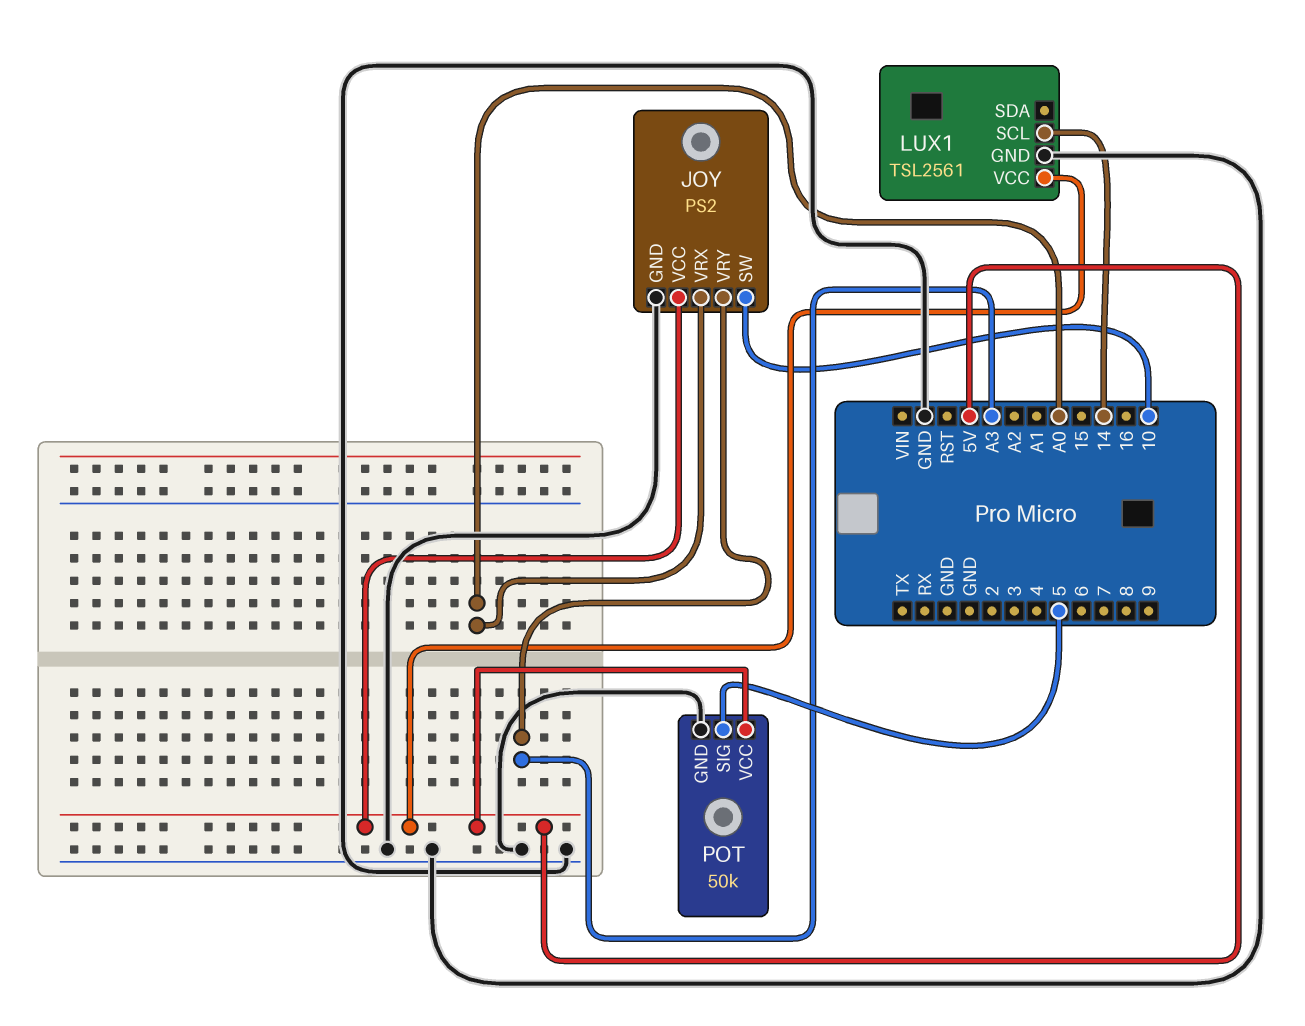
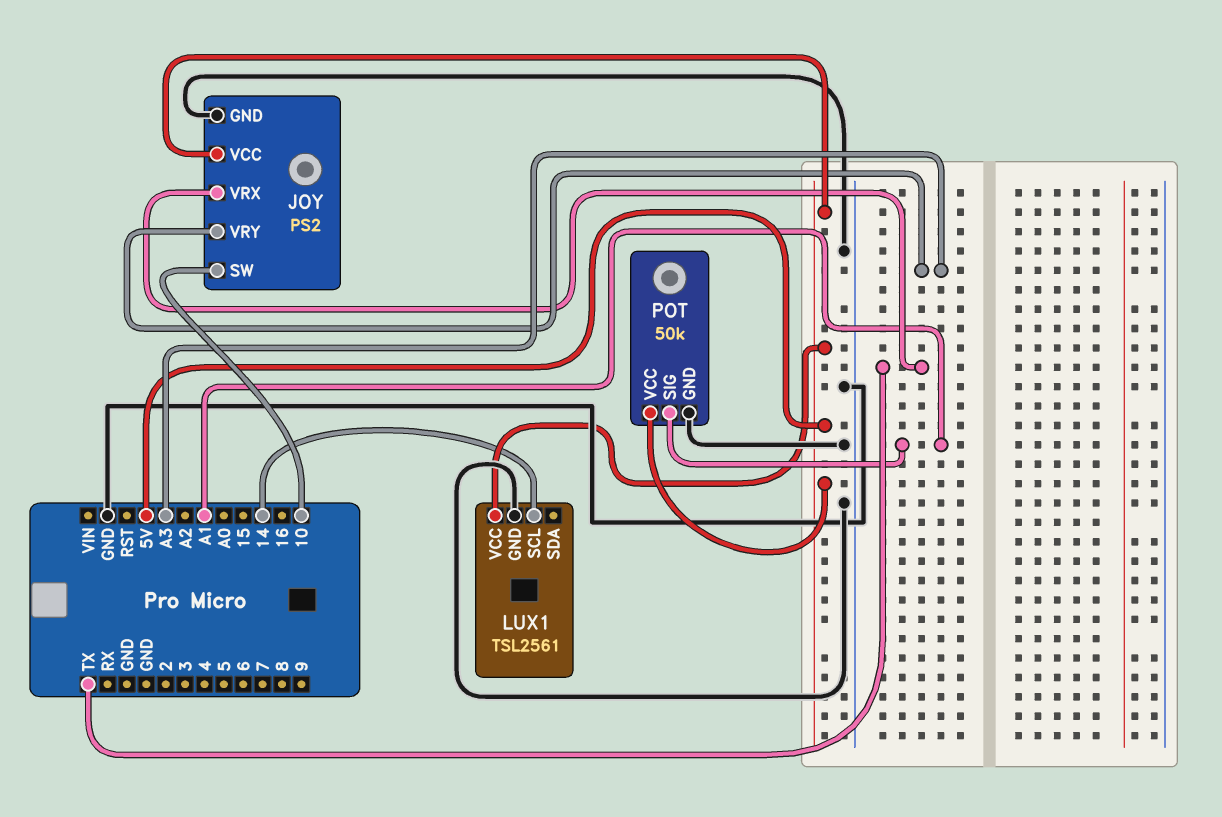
JOY pin VRX: A0 -> TX
POT pin SIG: 5 -> A1

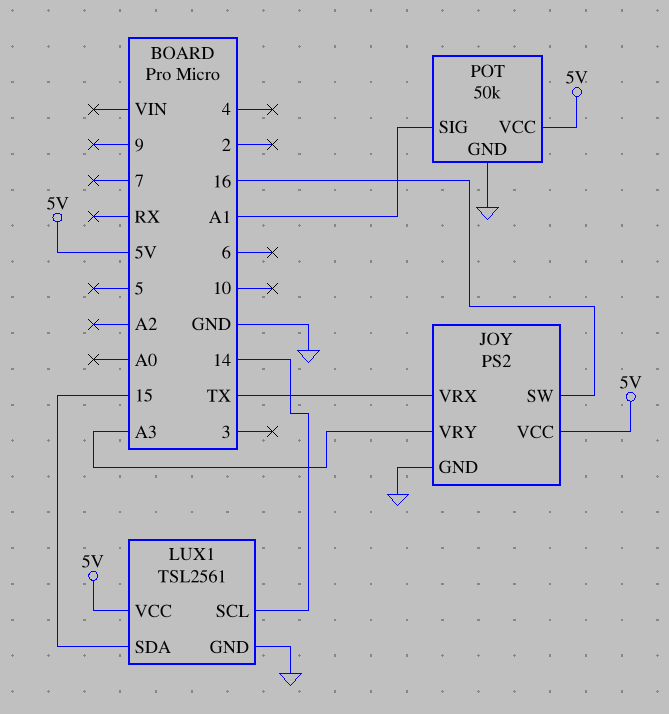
JOY pin SW: 10 -> 16
LUX1 pin SDA: none -> 15

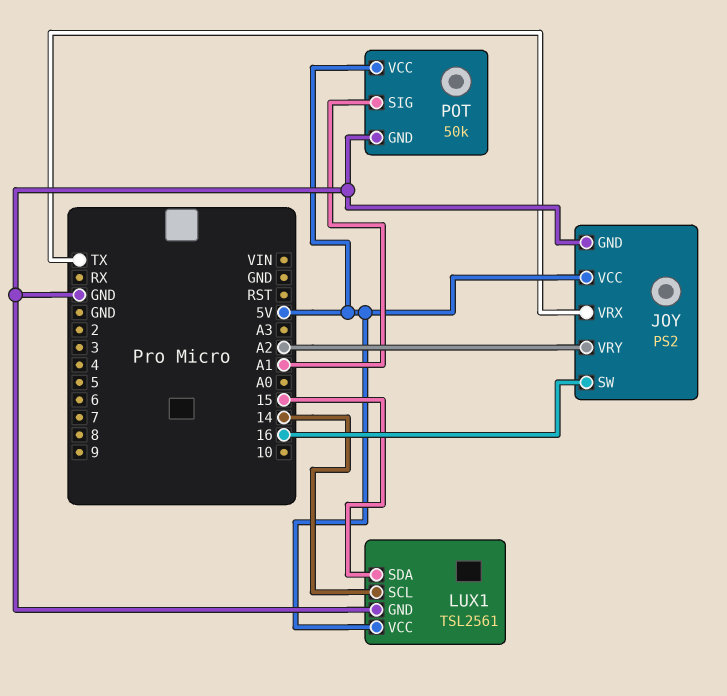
JOY pin VRY: A3 -> A2

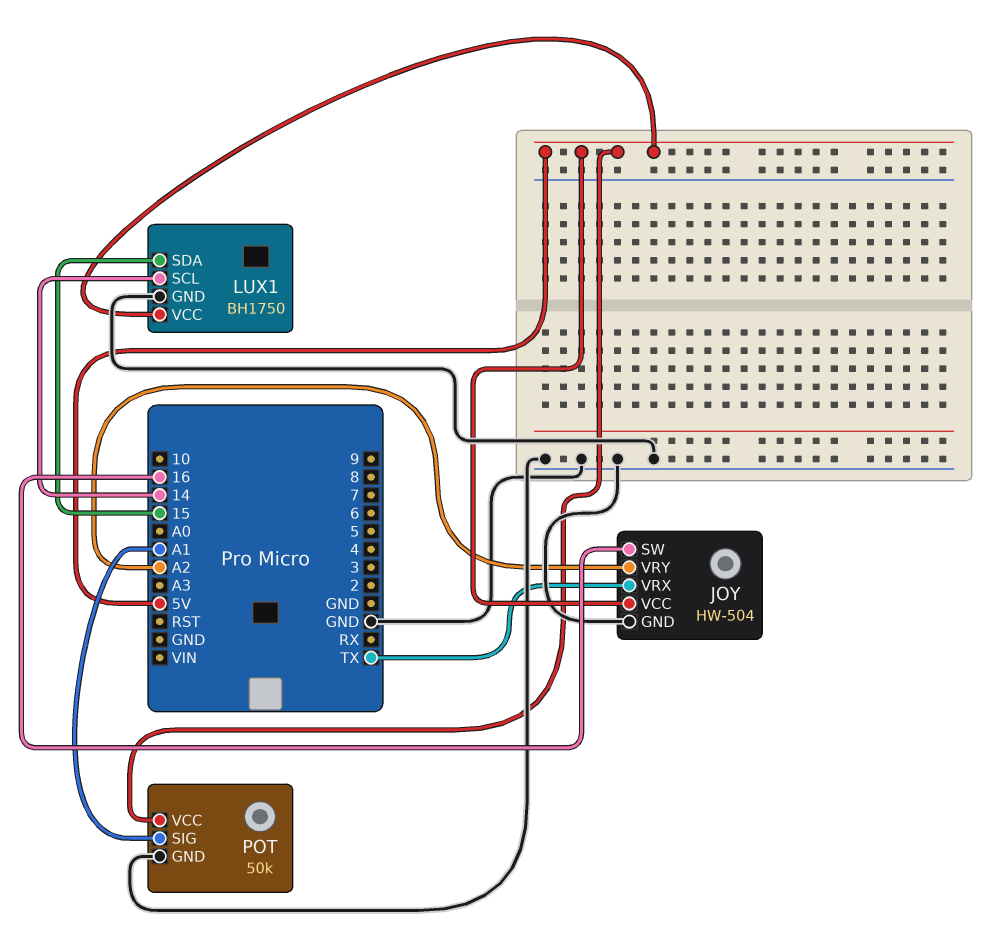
JOY: PS2 -> HW-504
LUX1: TSL2561 -> BH1750

